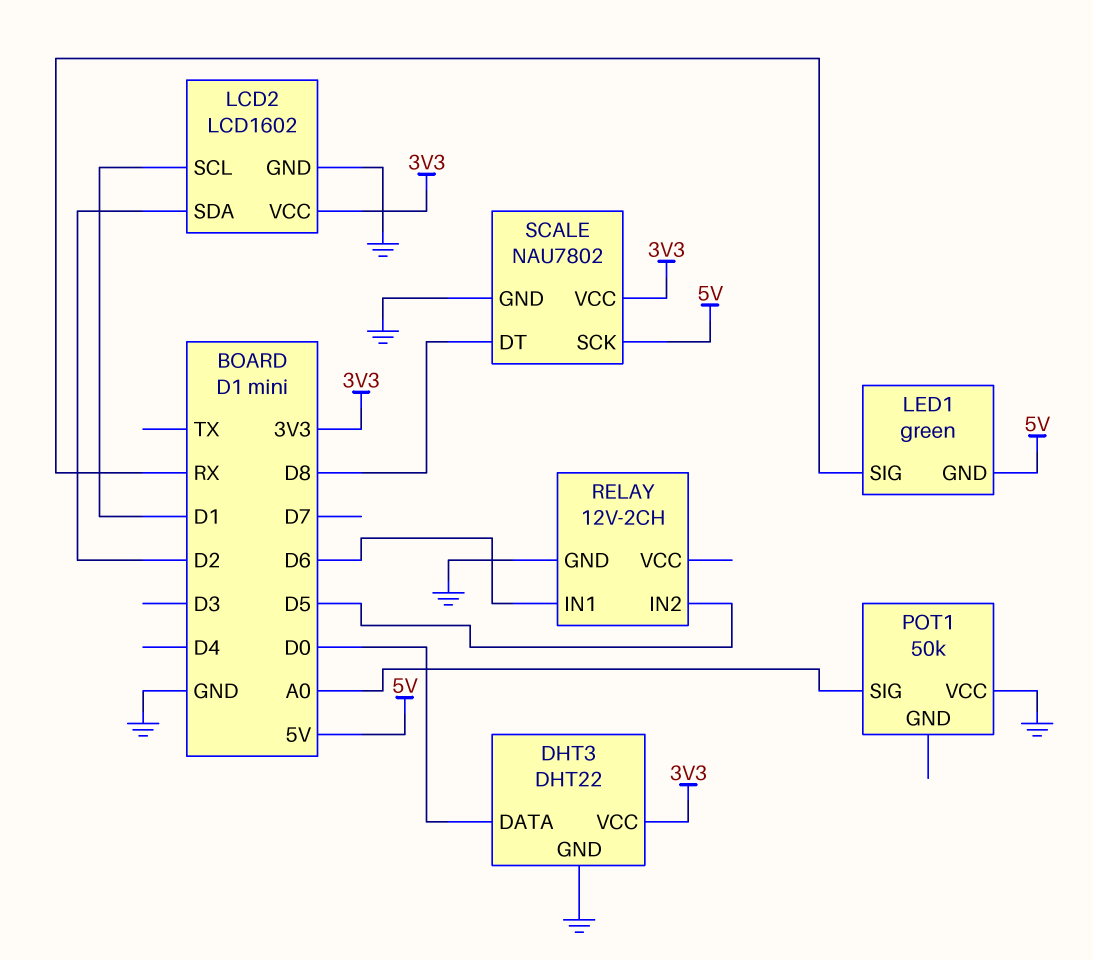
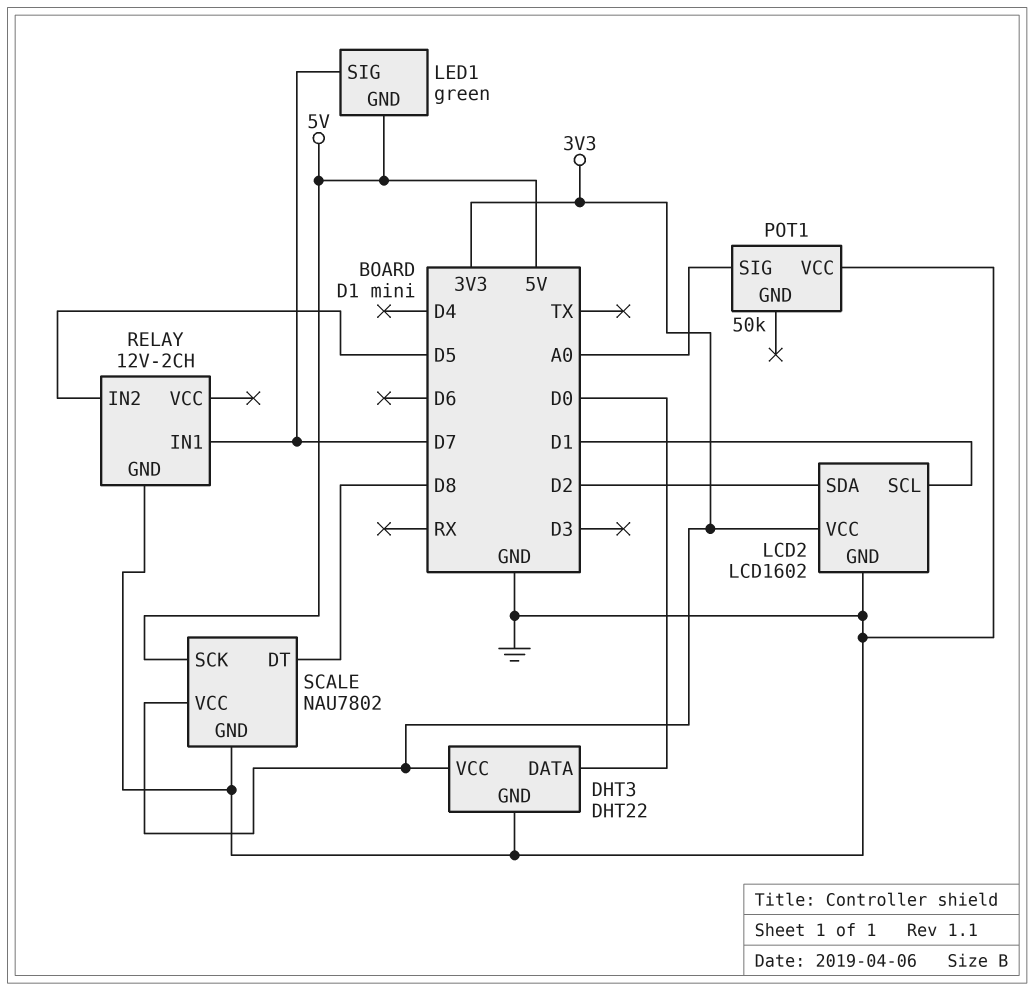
LED1 pin SIG: RX -> D7
RELAY pin IN1: D6 -> D7

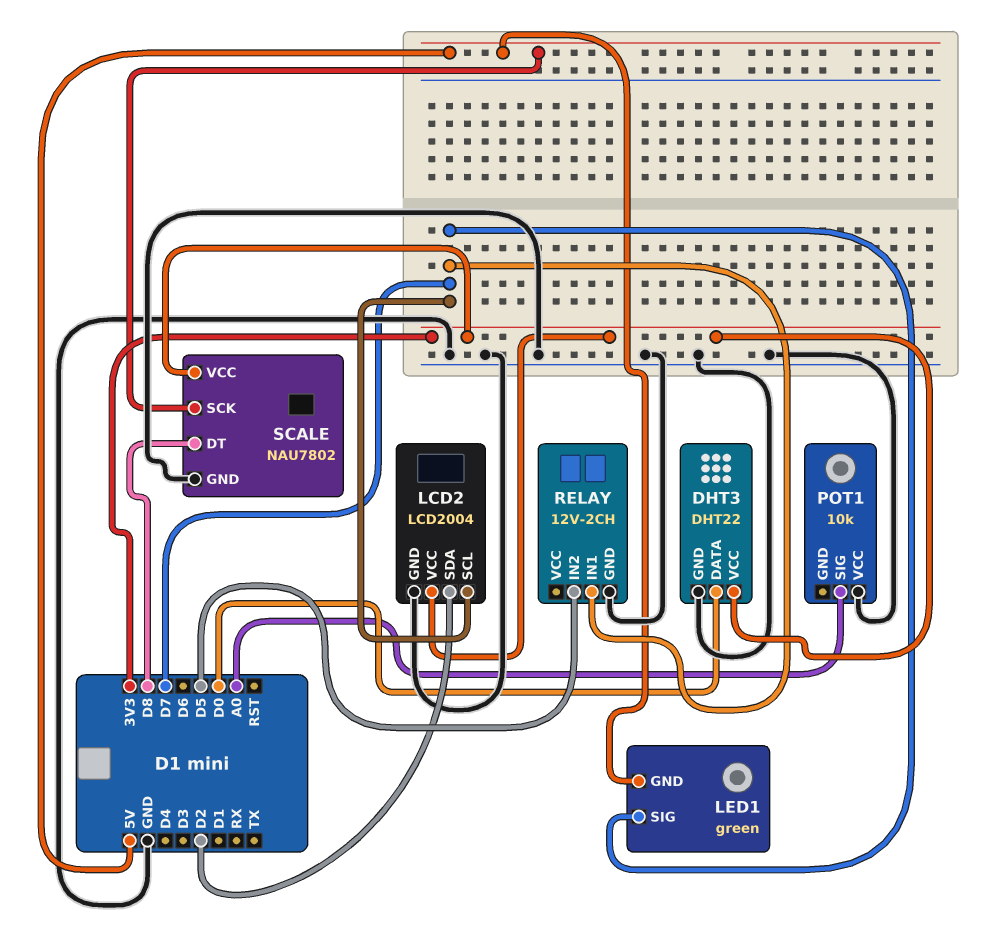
LCD2: LCD1602 -> LCD2004
LCD2 pin SCL: D1 -> D7
POT1: 50k -> 10k

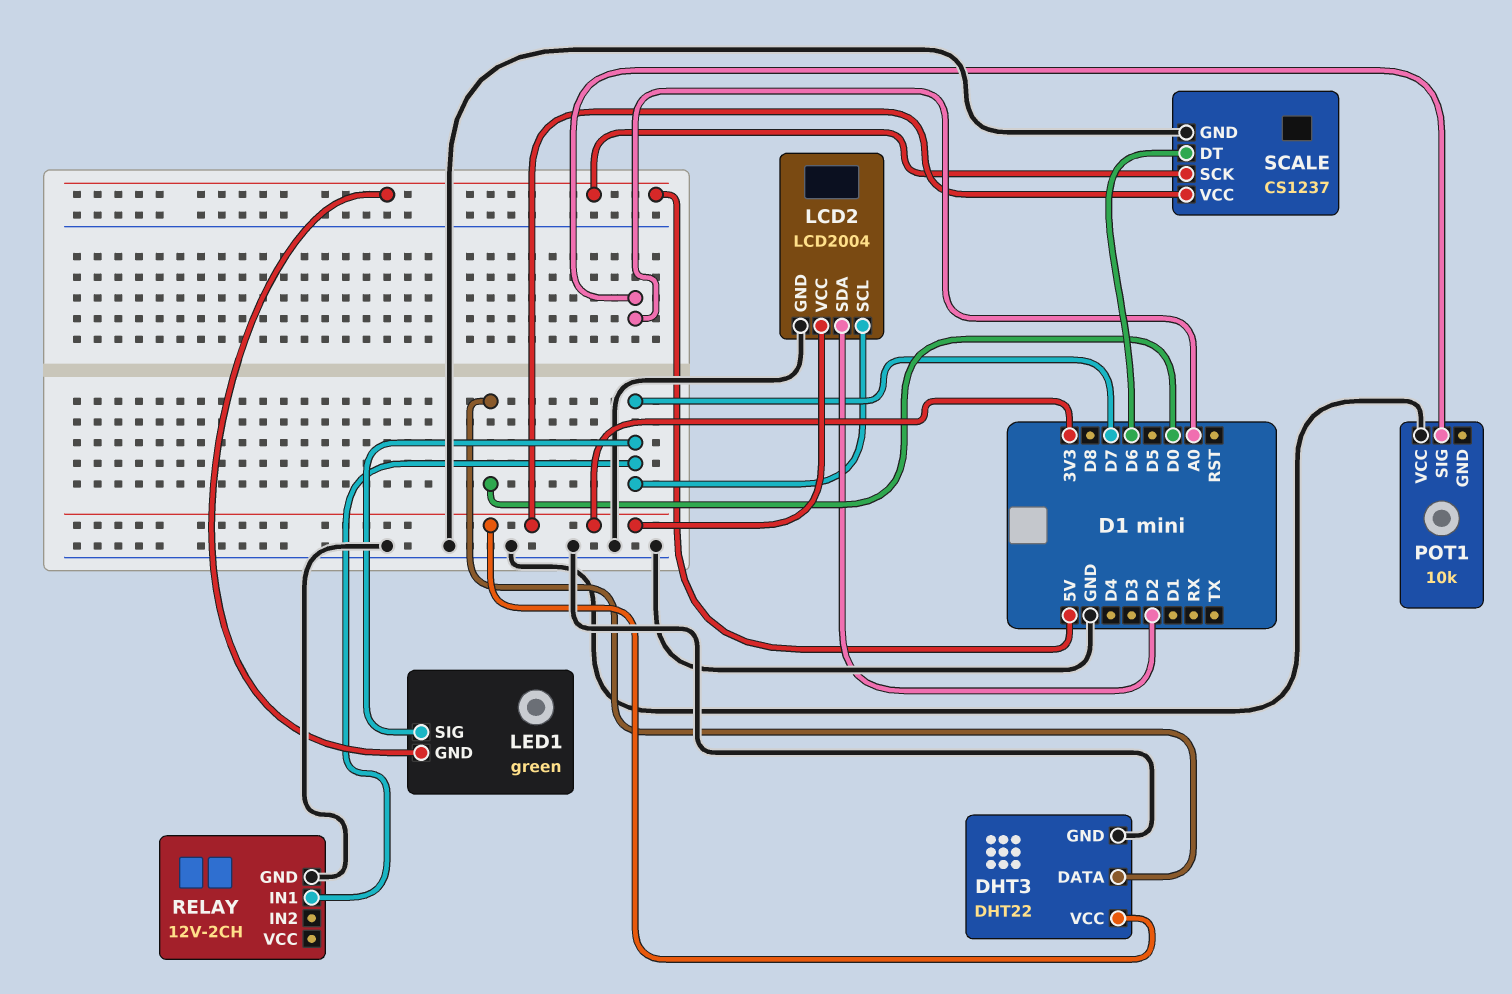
RELAY pin IN2: D5 -> none
SCALE: NAU7802 -> CS1237
SCALE pin DT: D8 -> D6

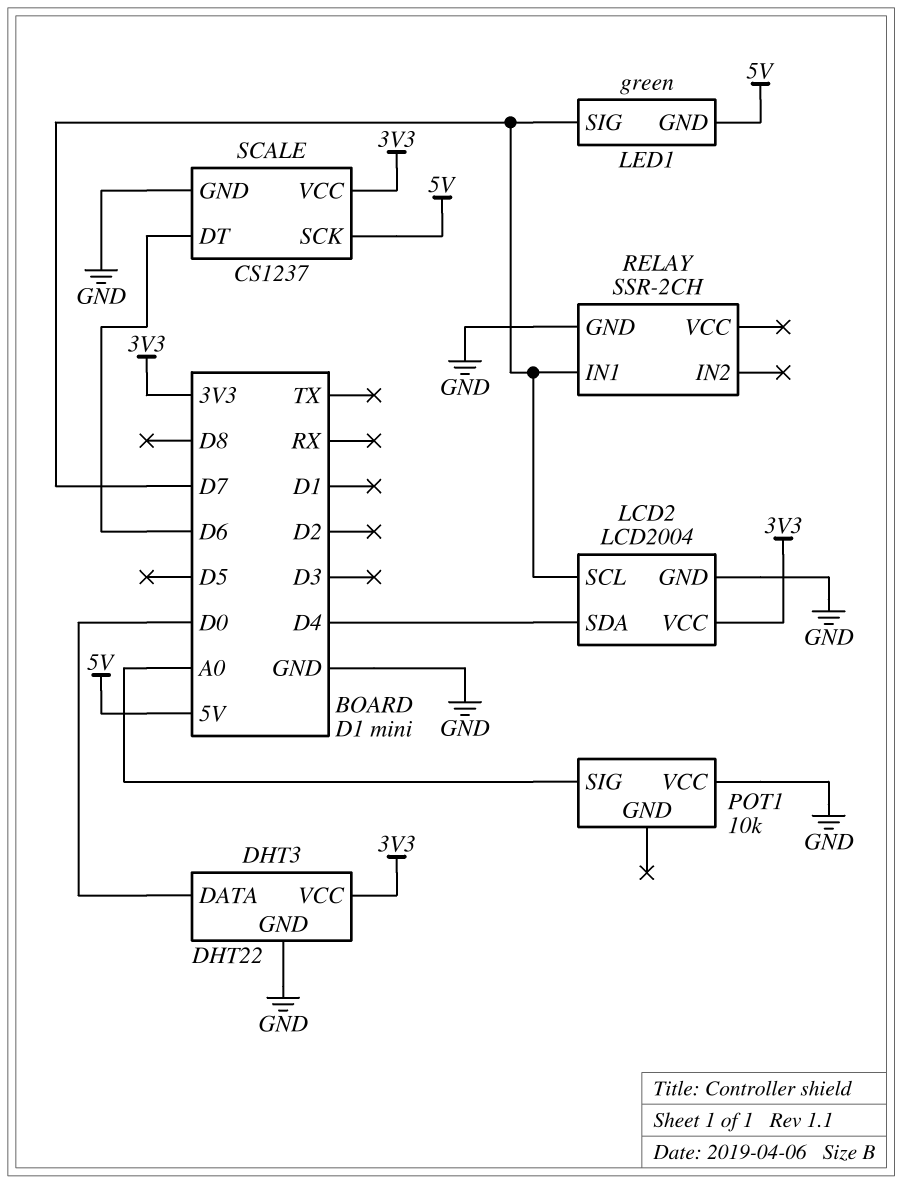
LCD2 pin SDA: D2 -> D4
RELAY: 12V-2CH -> SSR-2CH

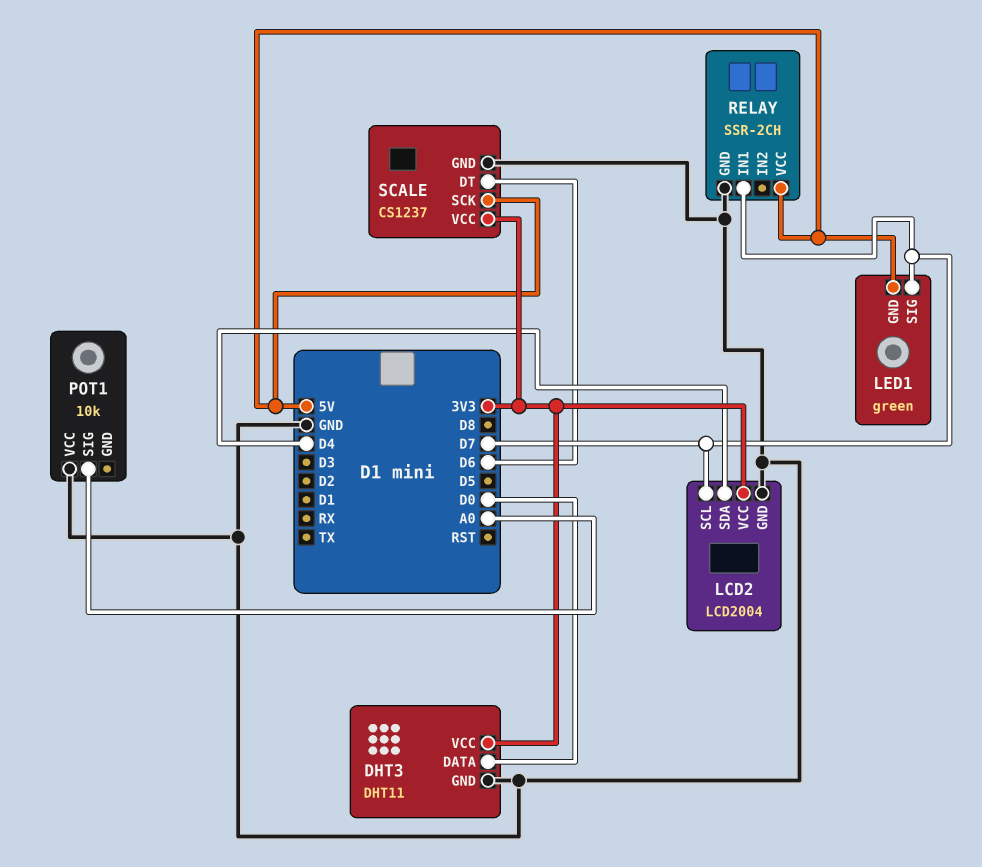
DHT3: DHT22 -> DHT11
RELAY pin VCC: none -> 5V

